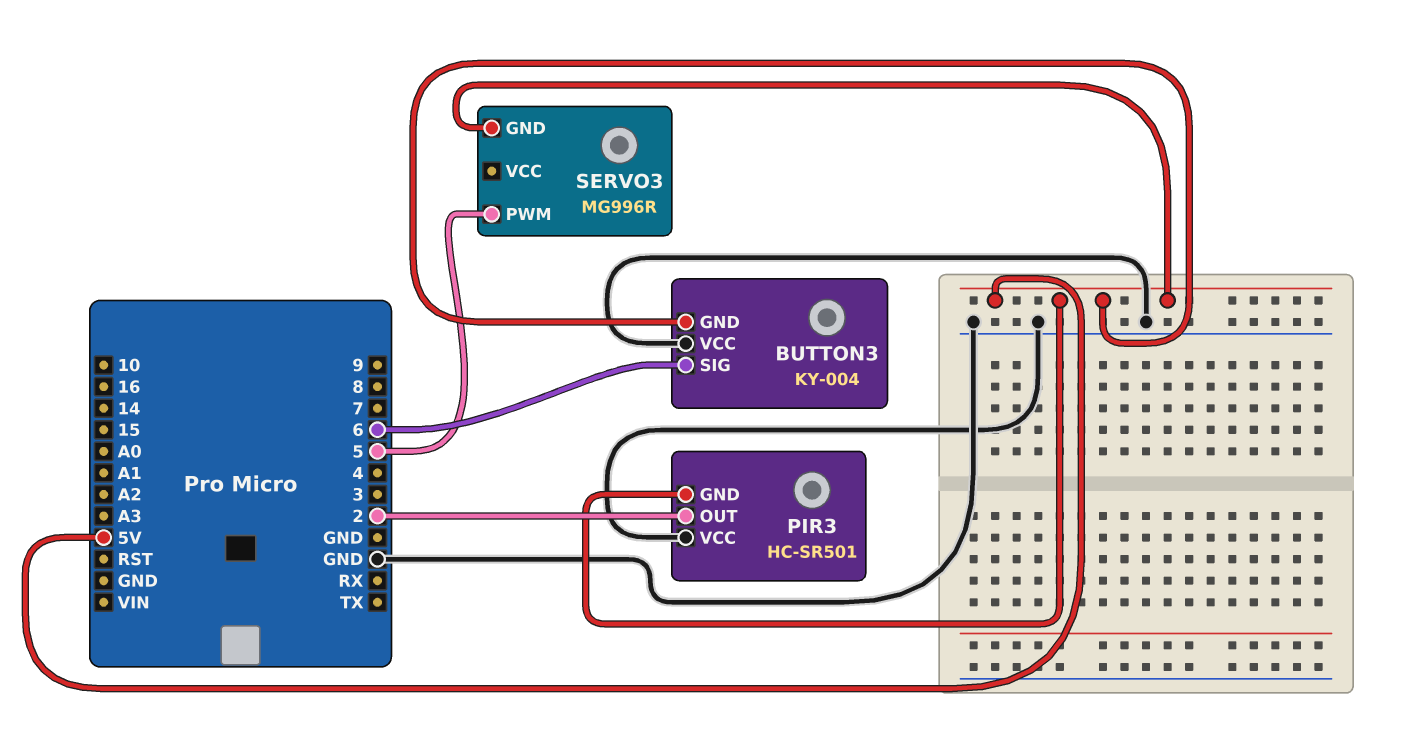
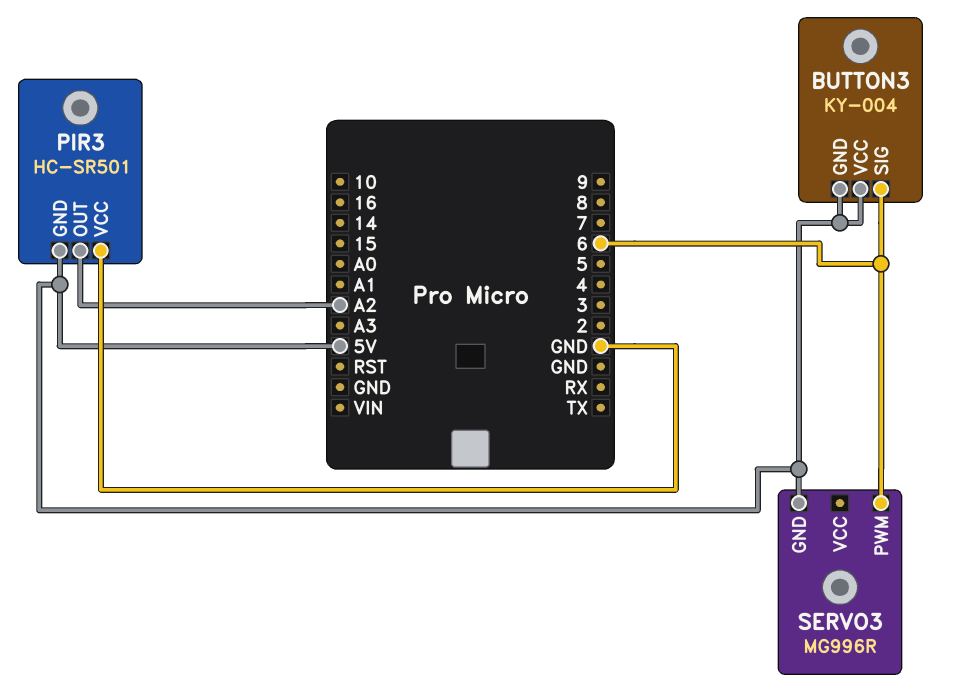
BUTTON3 pin VCC: GND -> 5V
PIR3 pin OUT: 2 -> A2
SERVO3 pin PWM: 5 -> 6

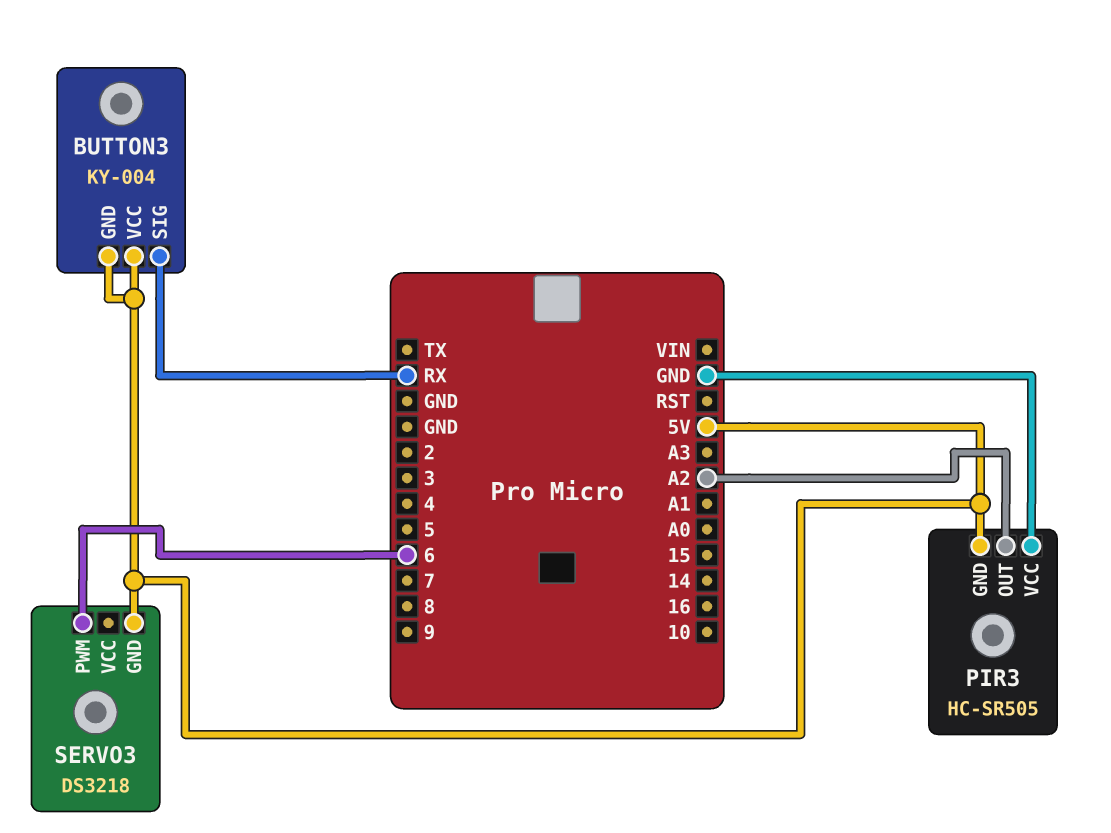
BUTTON3 pin SIG: 6 -> RX
PIR3: HC-SR501 -> HC-SR505
SERVO3: MG996R -> DS3218

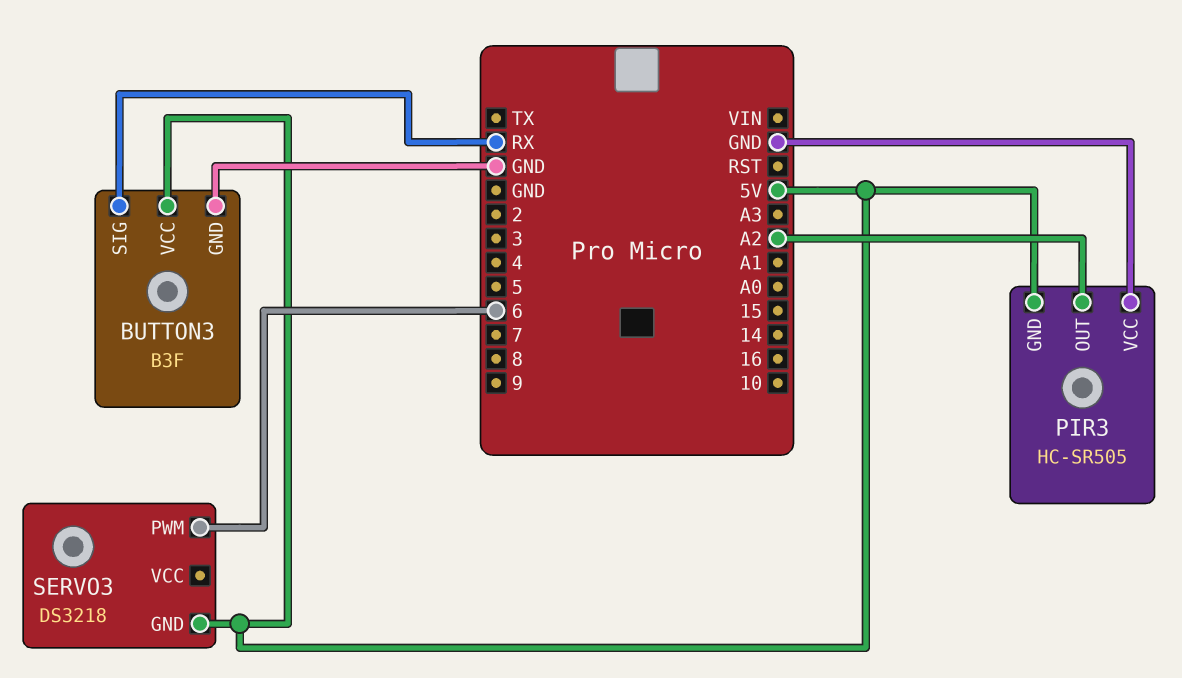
BUTTON3: KY-004 -> B3F
BUTTON3 pin GND: 5V -> GND

